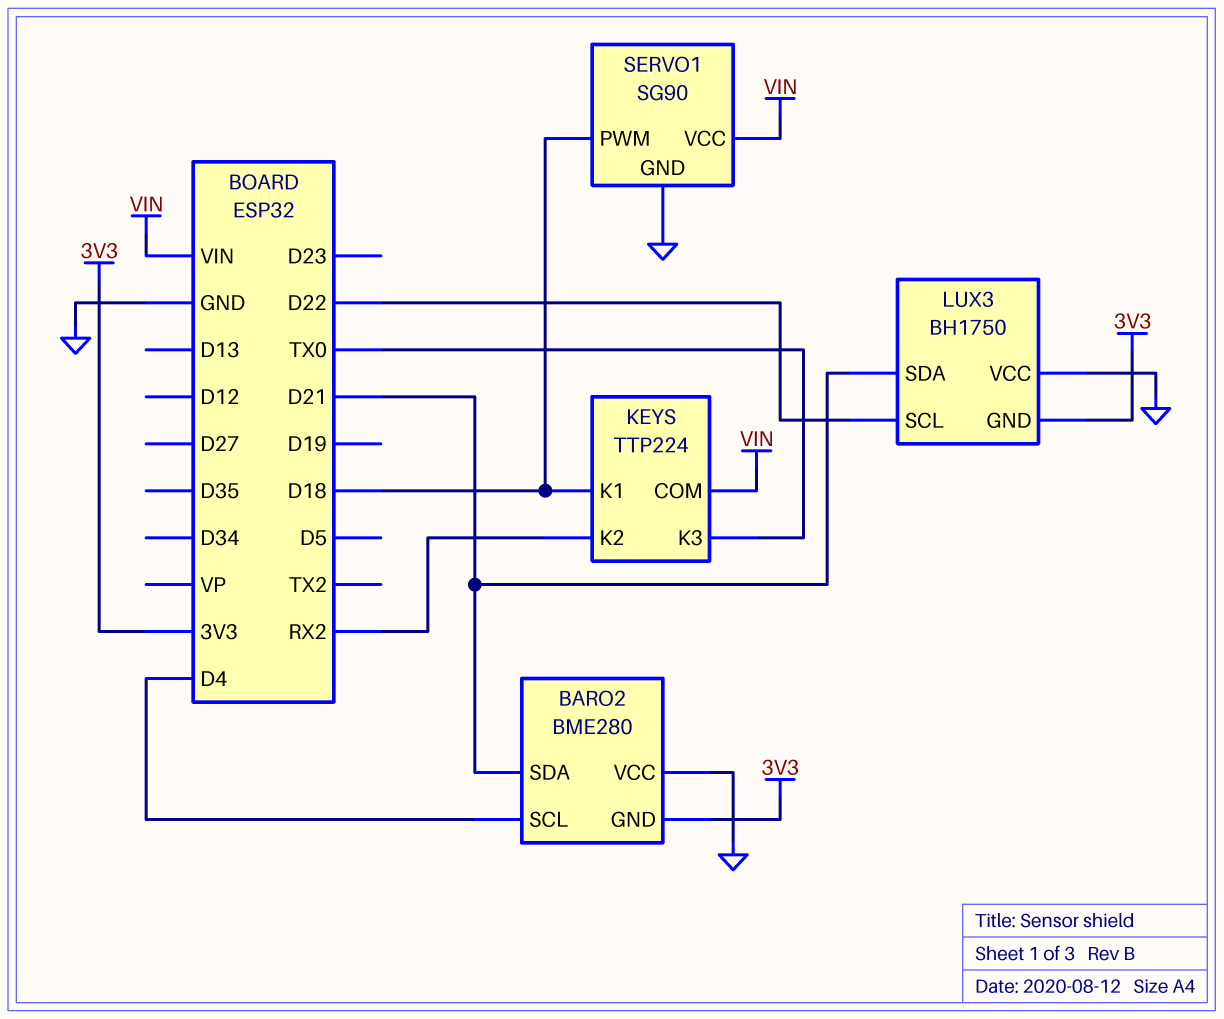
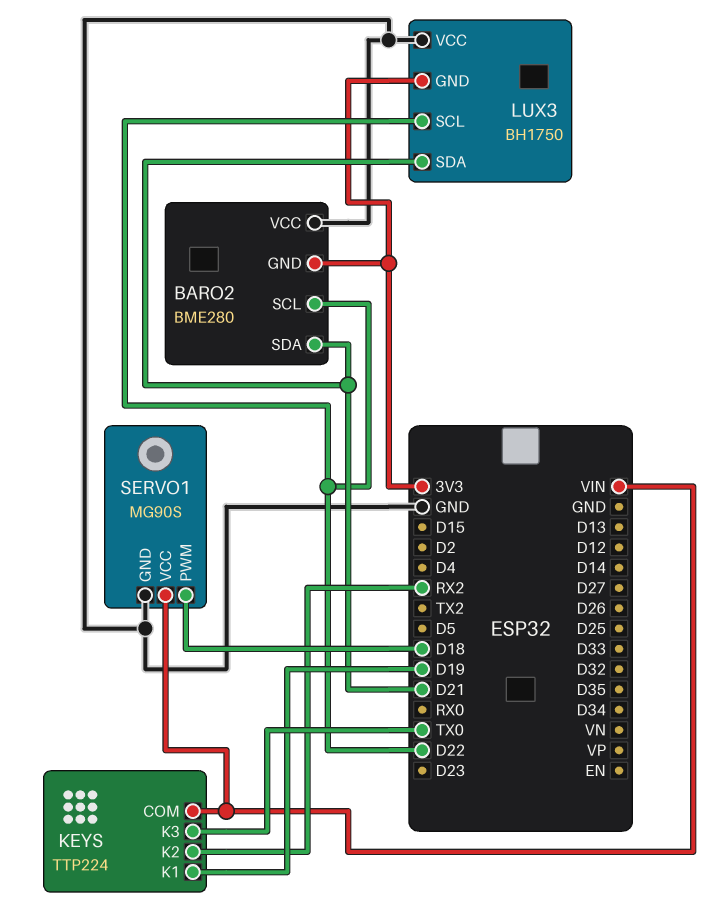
BARO2 pin SCL: D4 -> D22
KEYS pin K1: D18 -> D19
SERVO1: SG90 -> MG90S

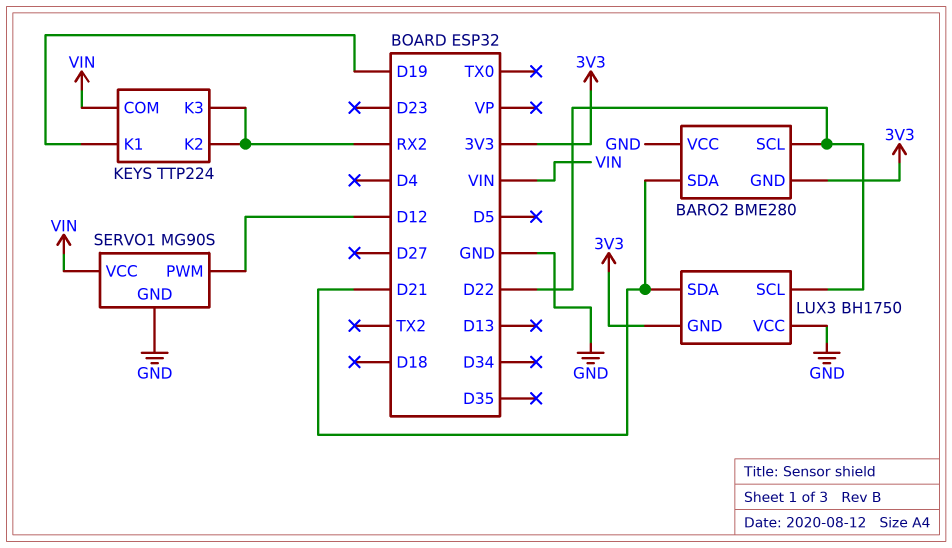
KEYS pin K3: TX0 -> RX2
SERVO1 pin PWM: D18 -> D12

